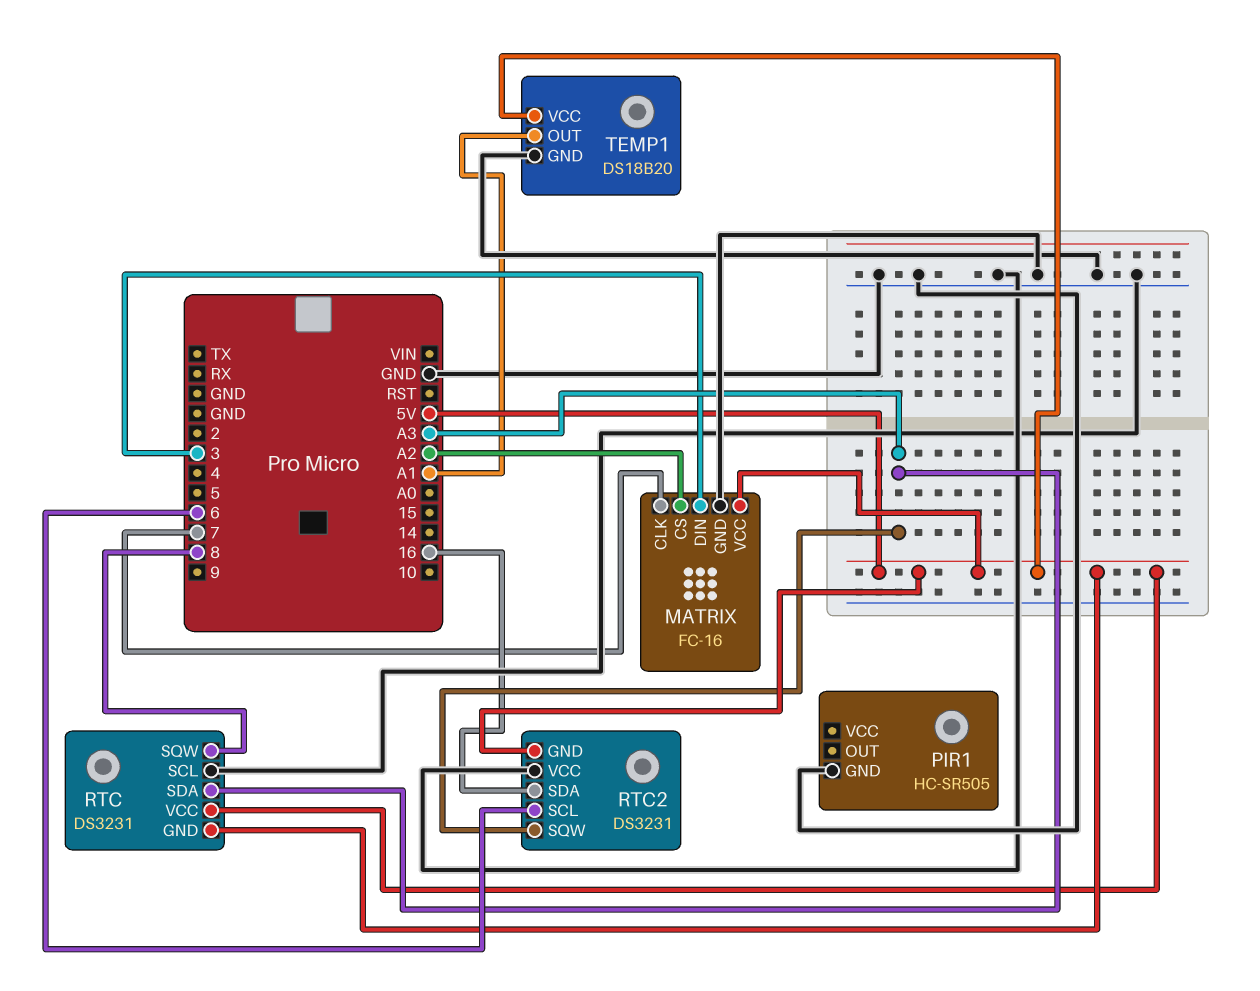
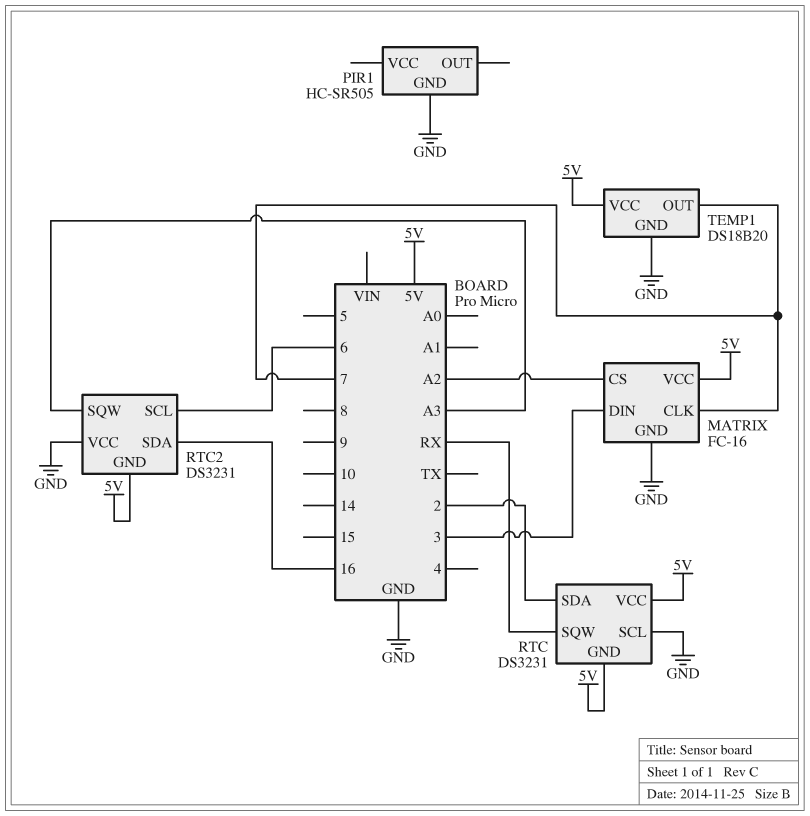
RTC pin SDA: A3 -> 2
RTC pin SQW: 8 -> RX
TEMP1 pin OUT: A1 -> 7

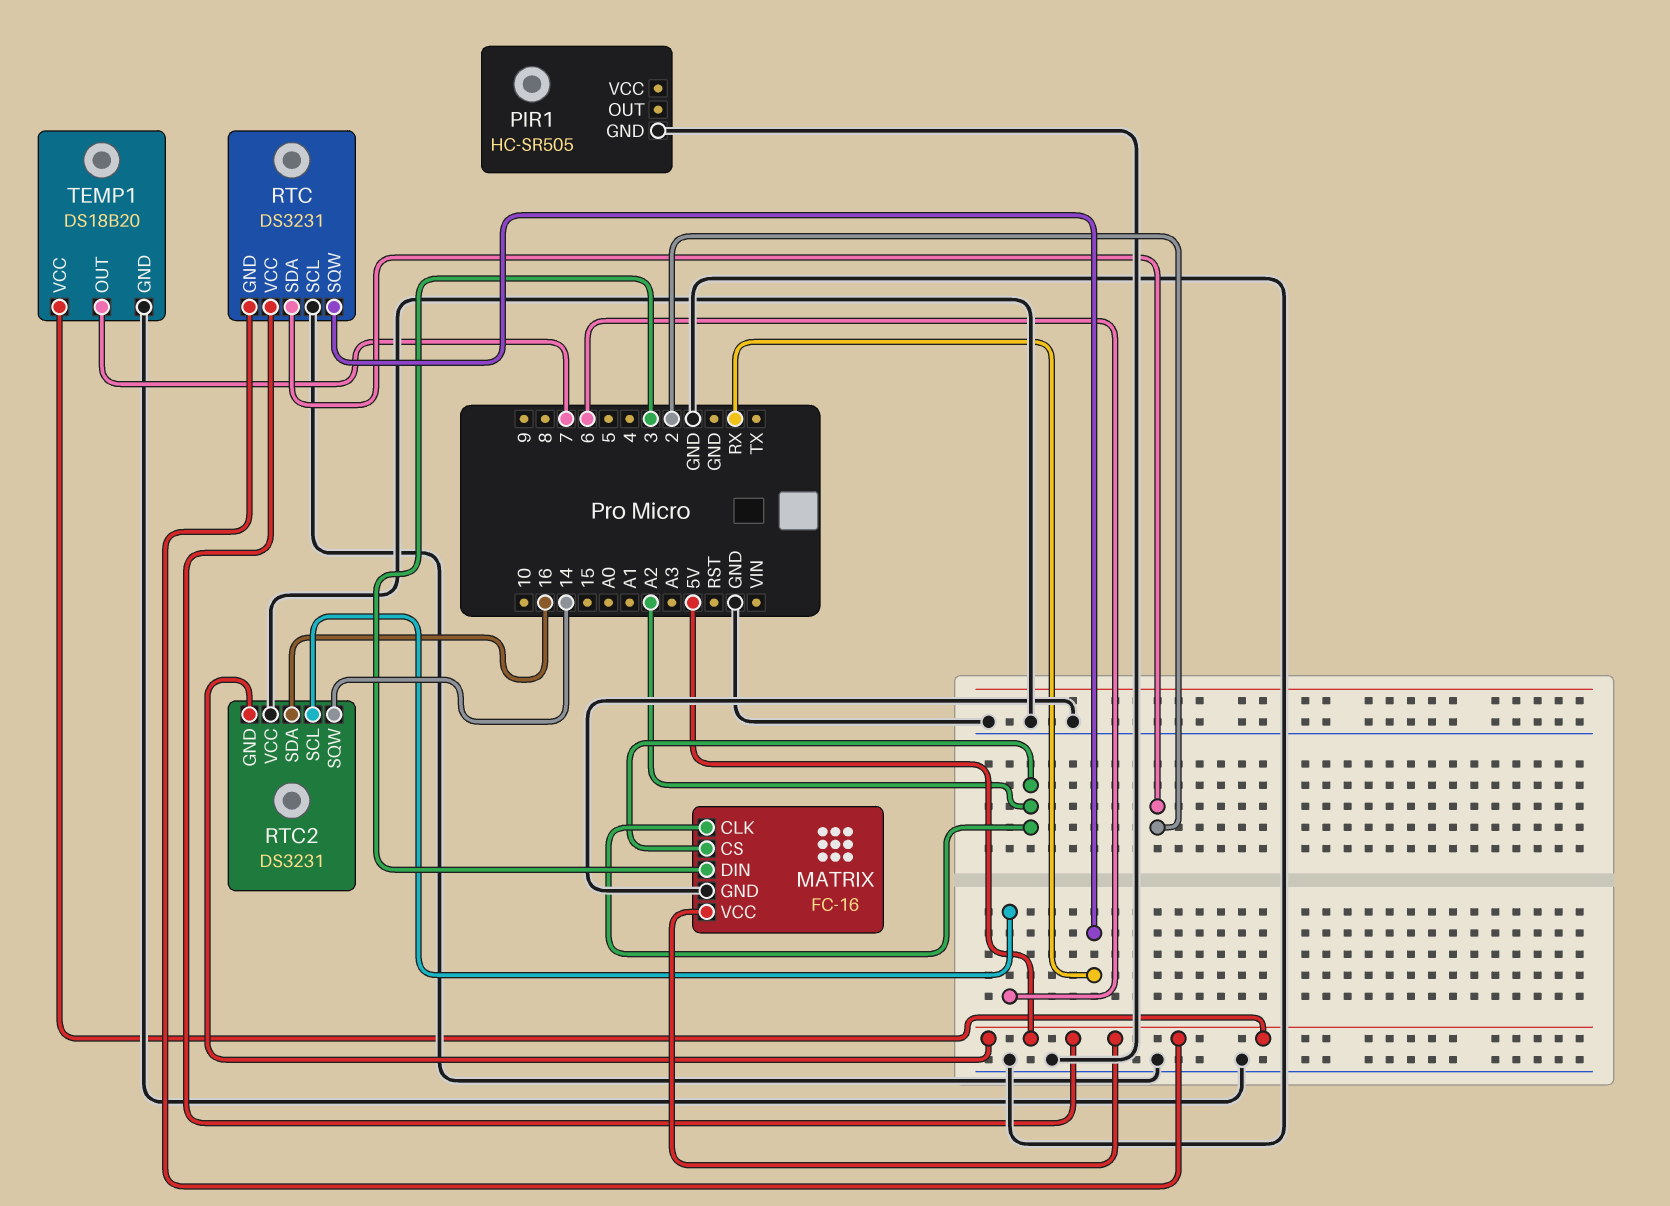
MATRIX pin CLK: 7 -> A2
RTC2 pin SQW: A3 -> 14

